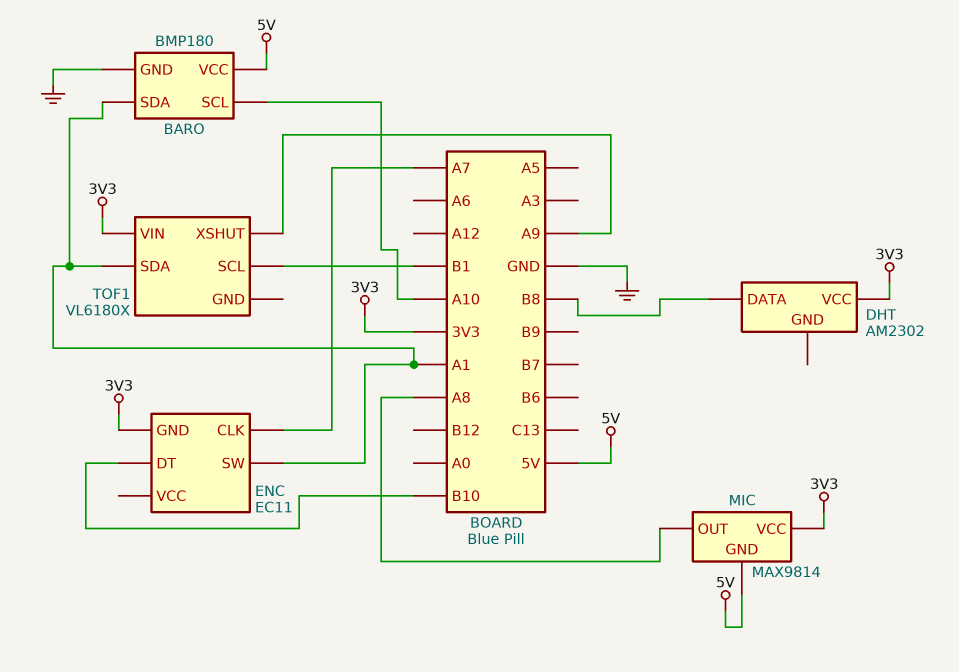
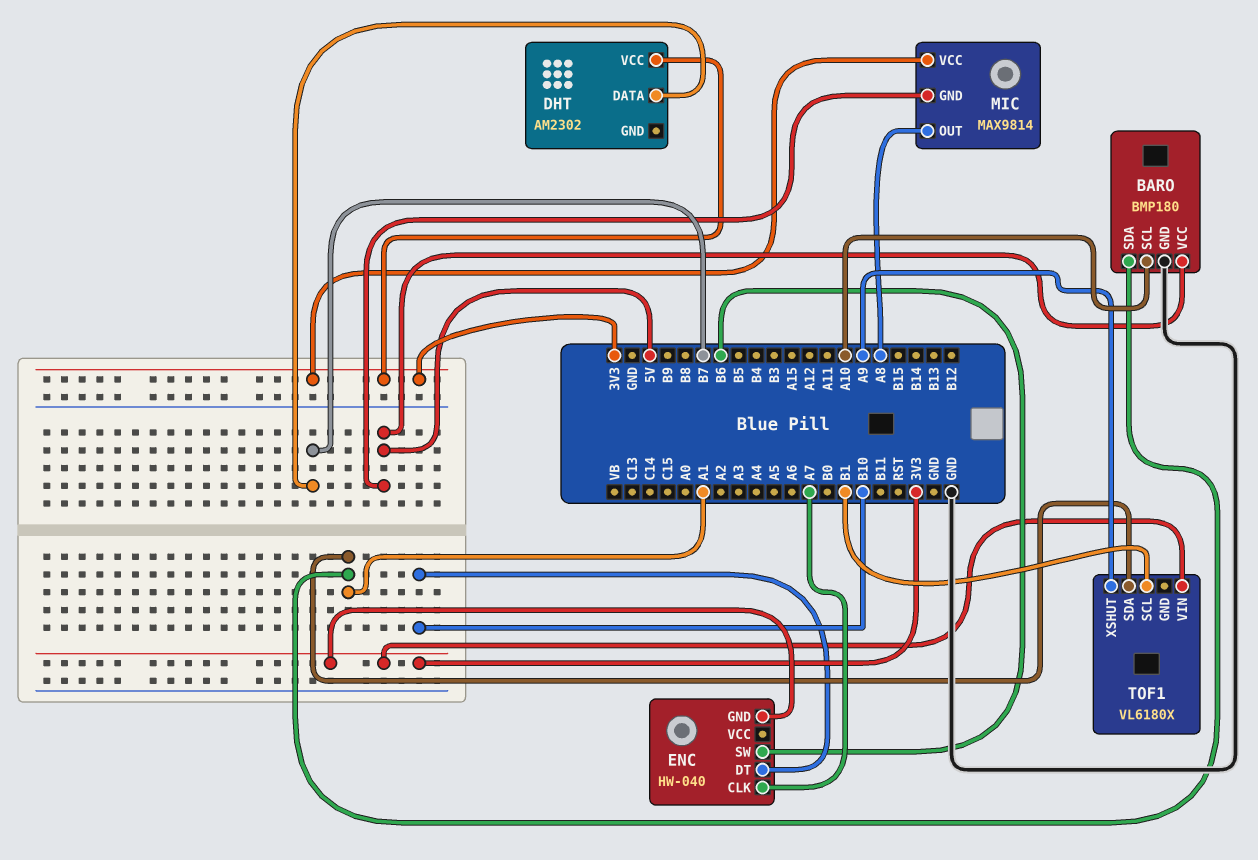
DHT pin DATA: B8 -> B7
ENC: EC11 -> HW-040
ENC pin SW: A1 -> B6

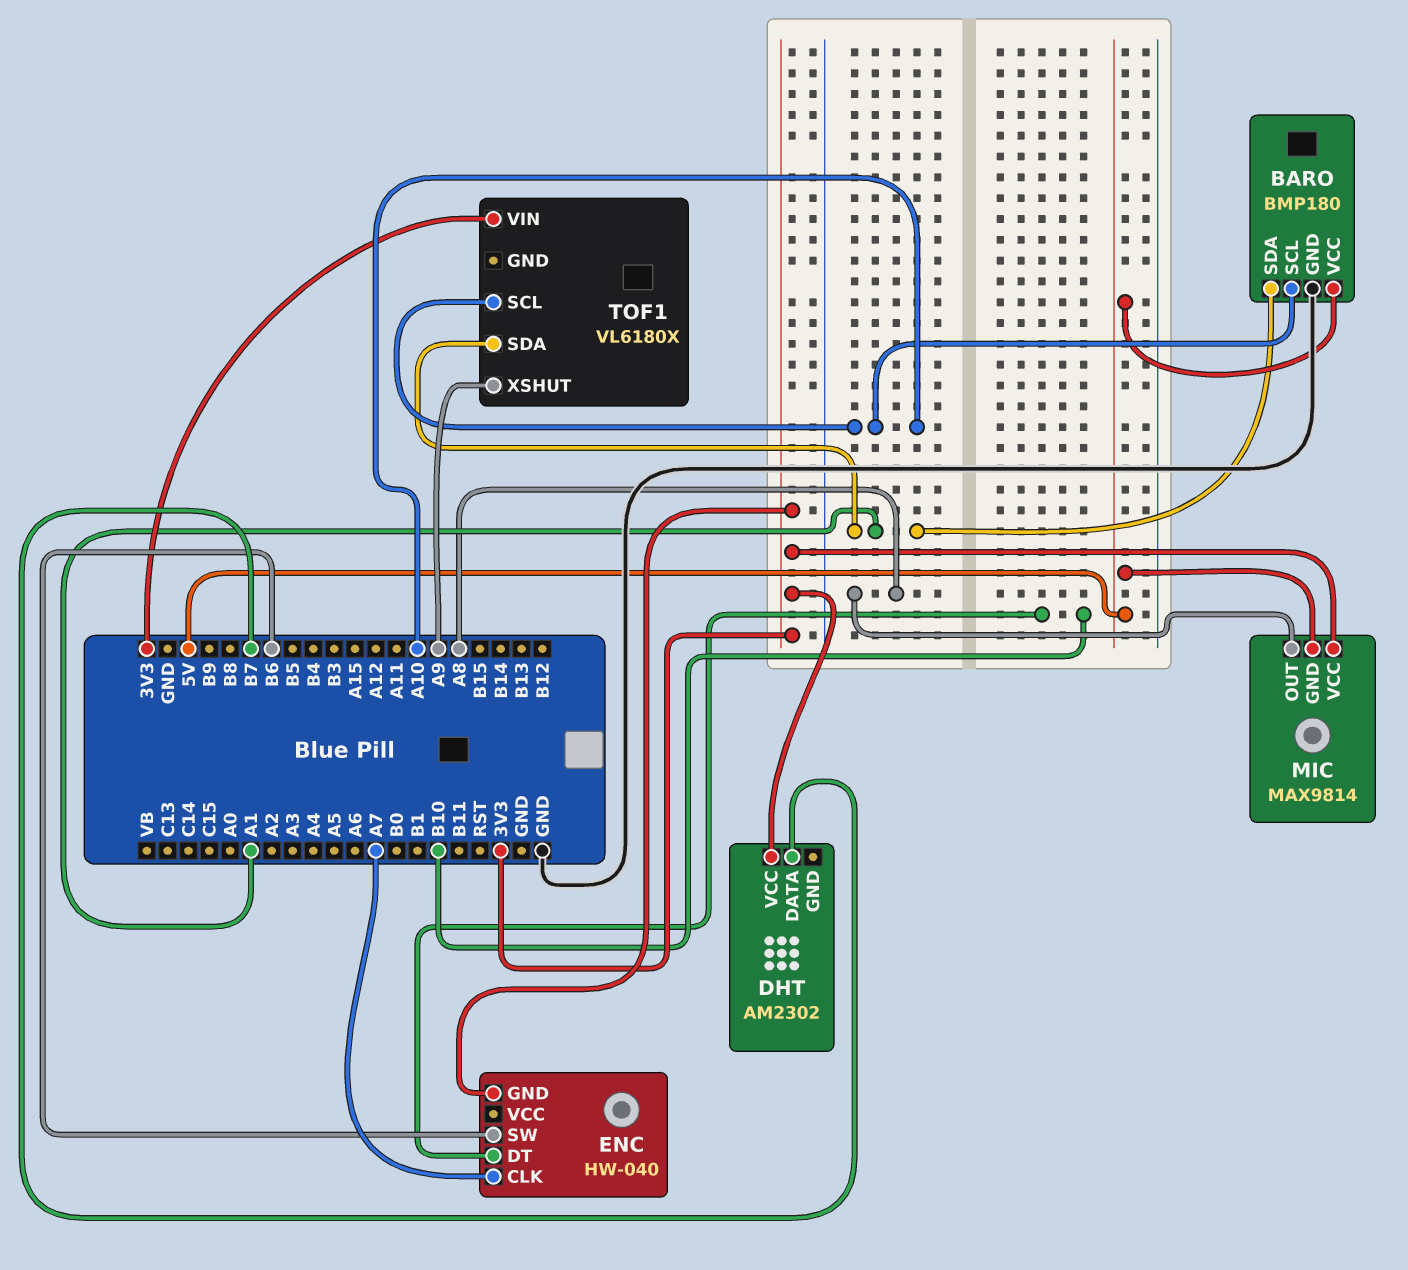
TOF1 pin SCL: B1 -> A10

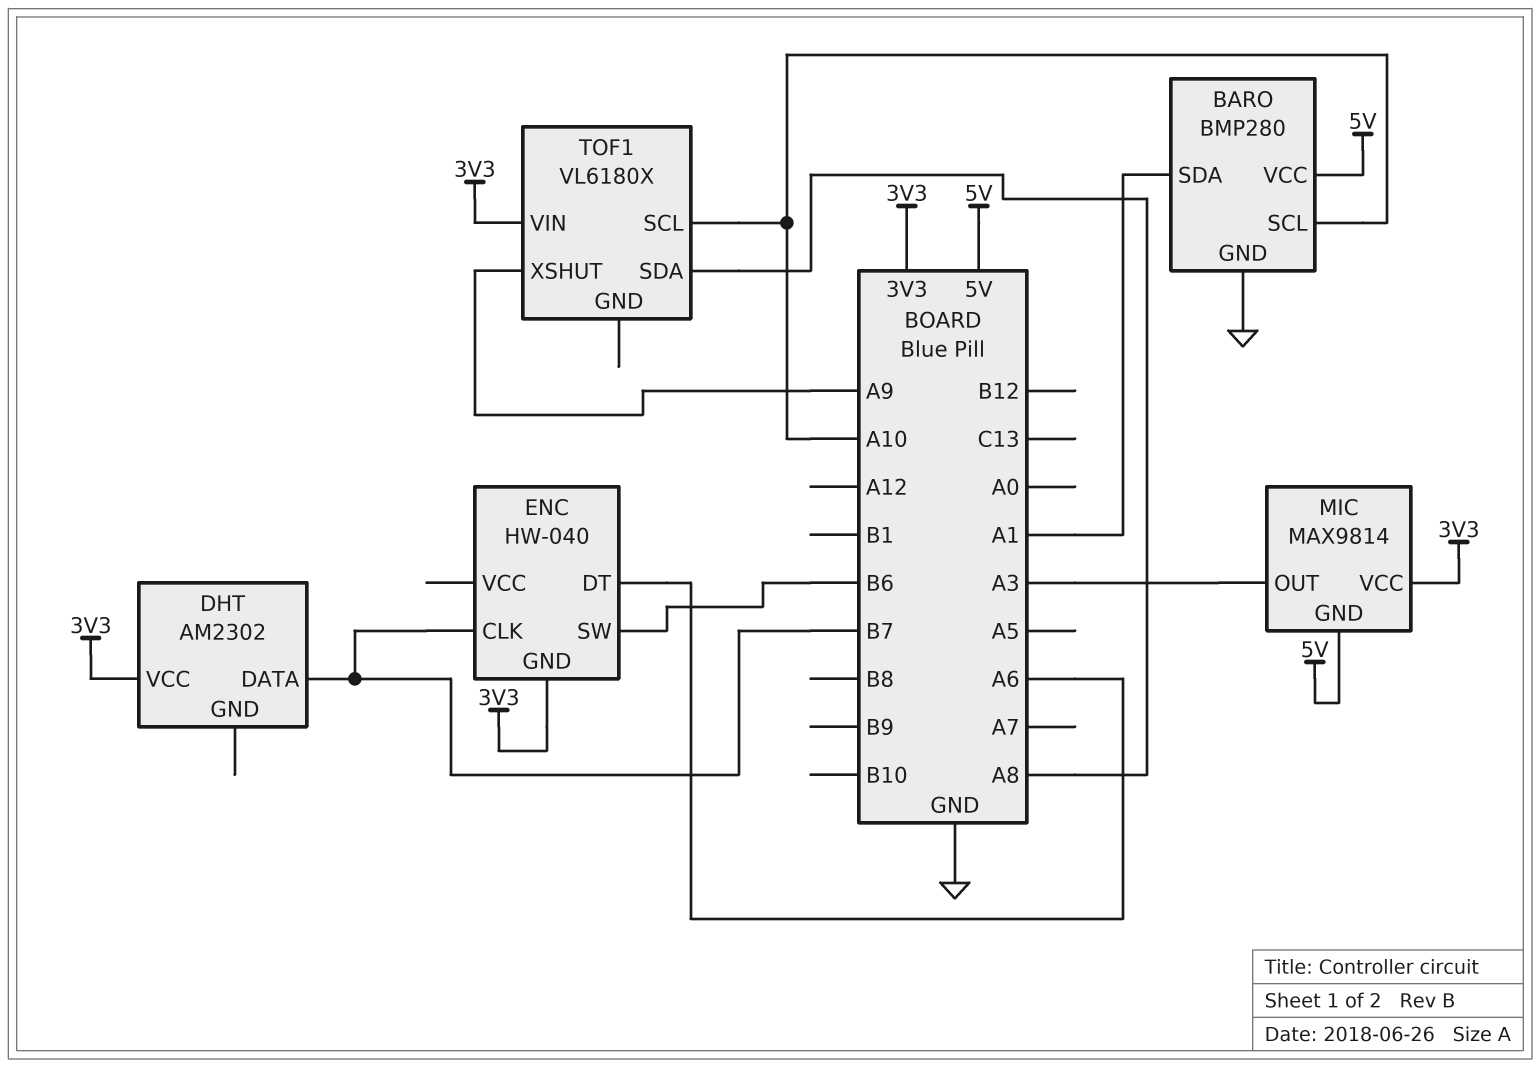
BARO: BMP180 -> BMP280
ENC pin CLK: A7 -> B7
ENC pin DT: B10 -> A6
MIC pin OUT: A8 -> A3
TOF1 pin SDA: A1 -> A8

